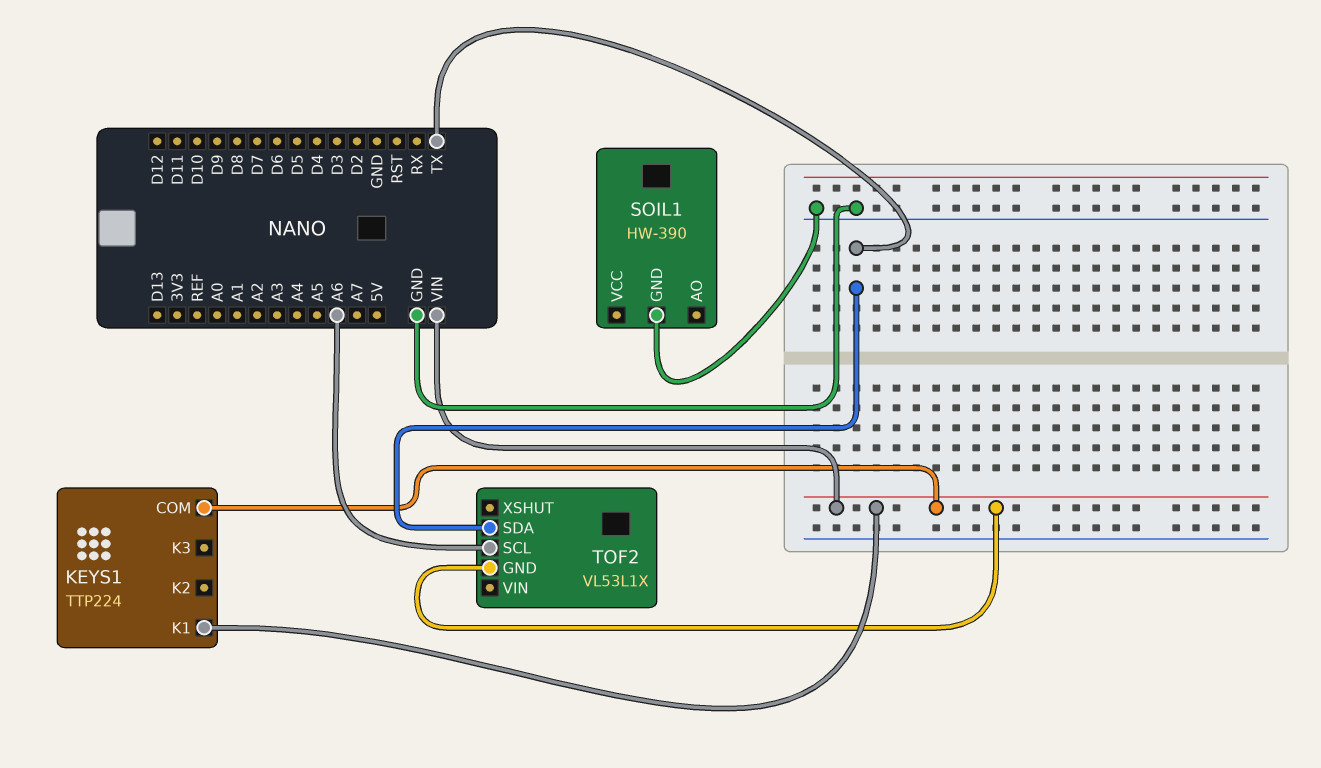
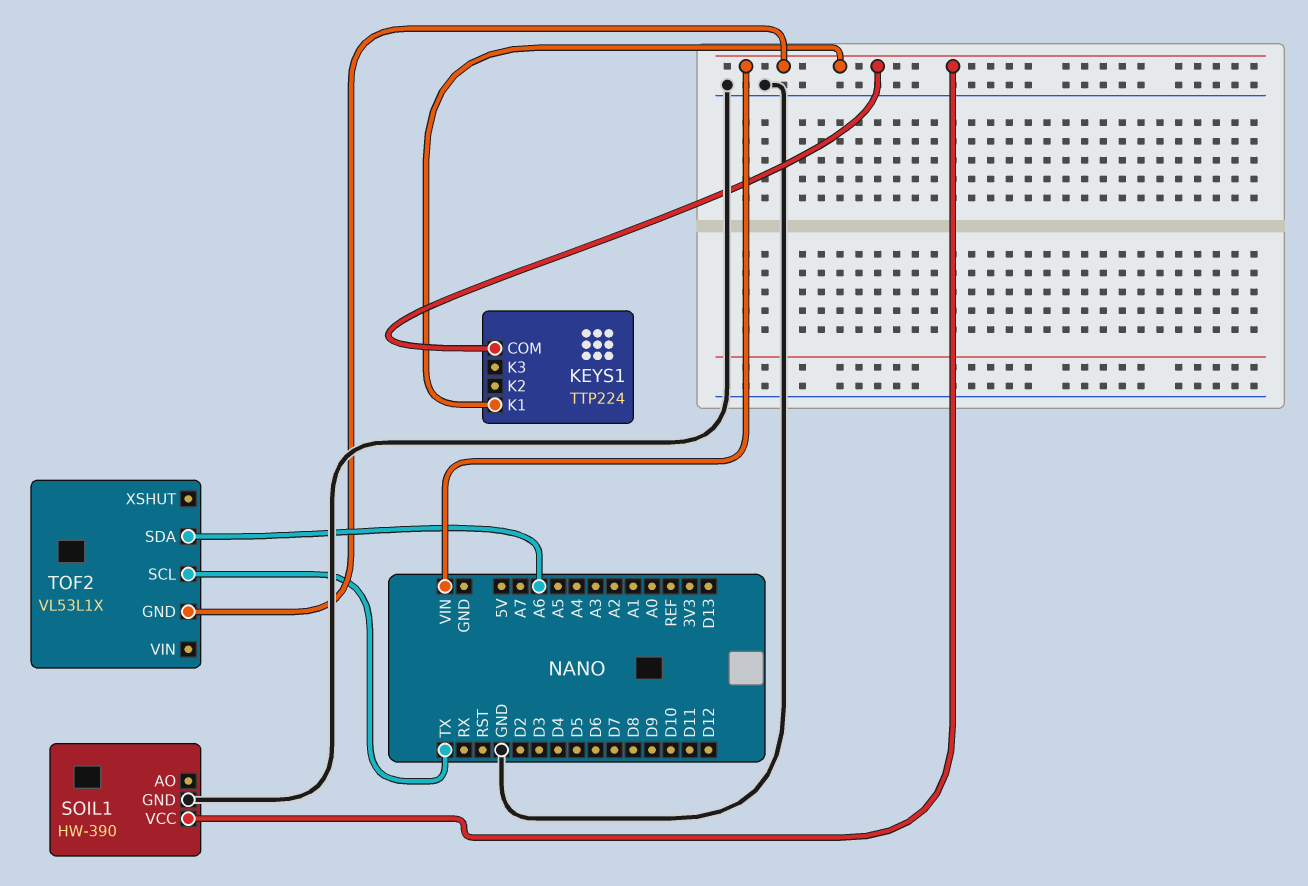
SOIL1 pin VCC: none -> VIN
TOF2 pin SCL: A6 -> TX
TOF2 pin SDA: TX -> A6

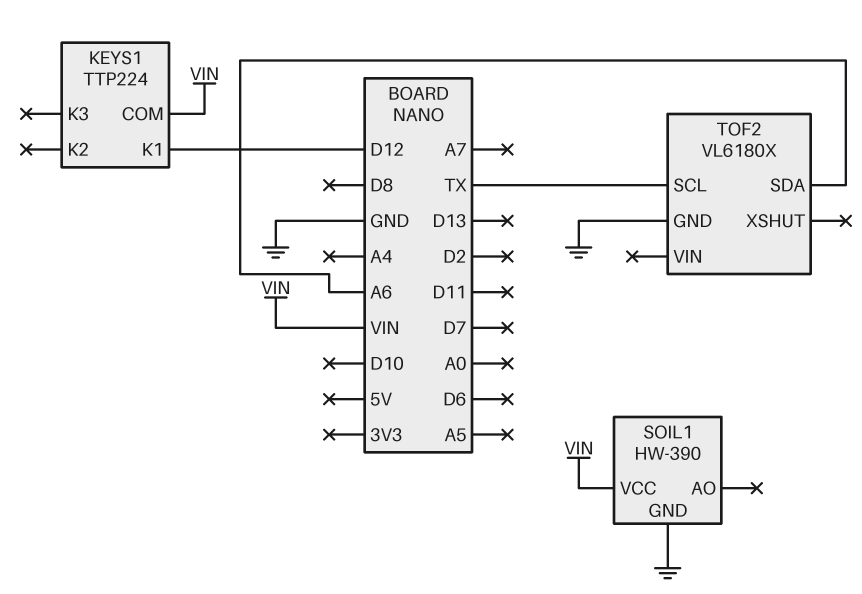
KEYS1 pin K1: VIN -> D12
TOF2: VL53L1X -> VL6180X
TOF2 pin GND: VIN -> GND

